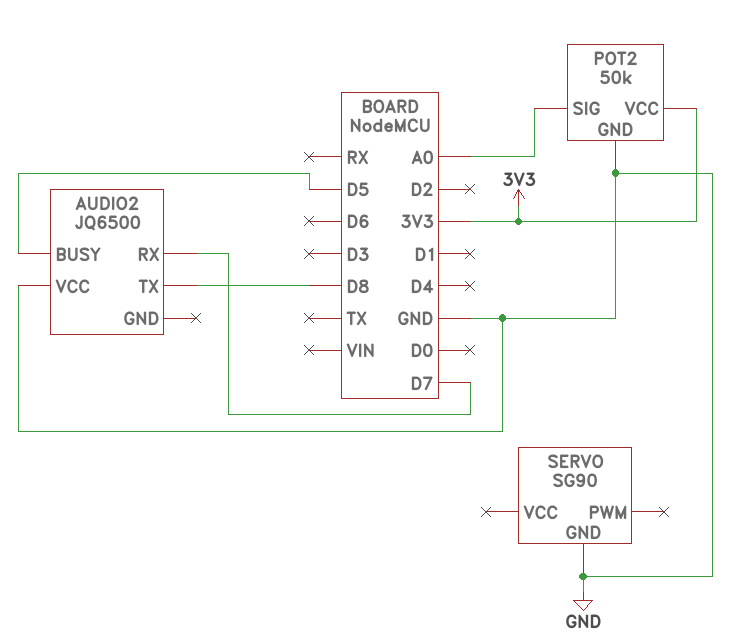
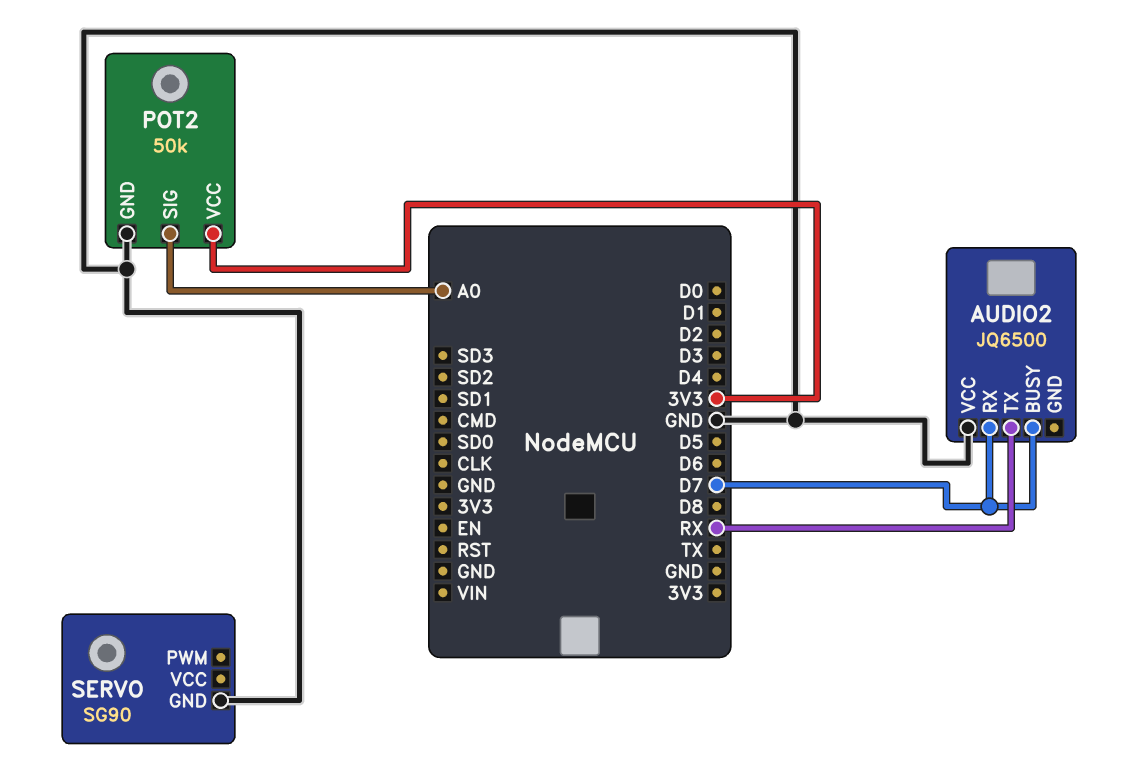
AUDIO2 pin BUSY: D5 -> D7
AUDIO2 pin TX: D8 -> RX

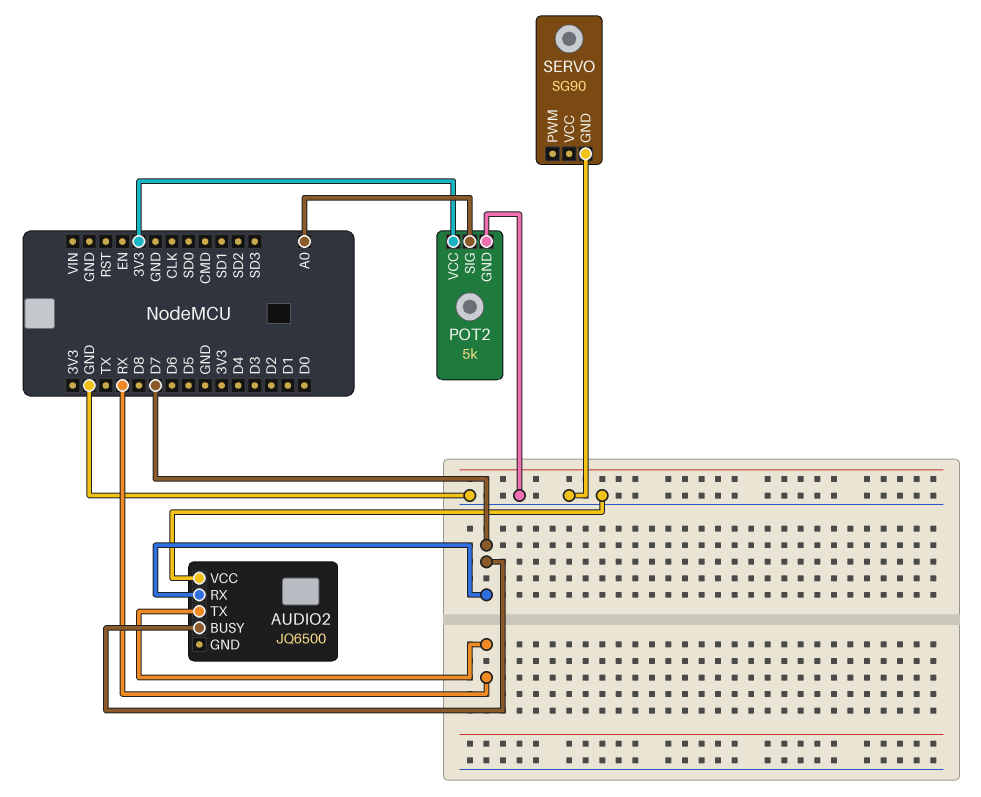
POT2: 50k -> 5k

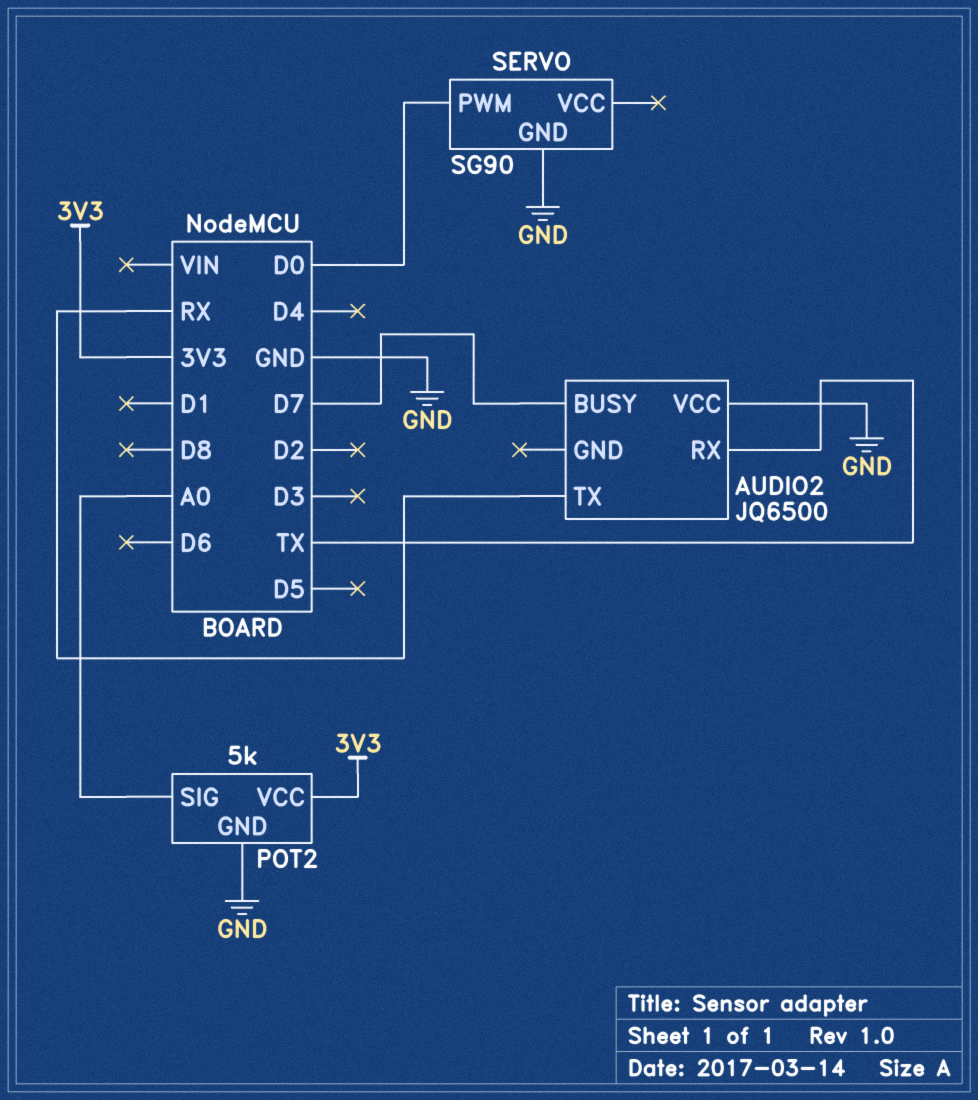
AUDIO2 pin RX: D7 -> TX
SERVO pin PWM: none -> D0

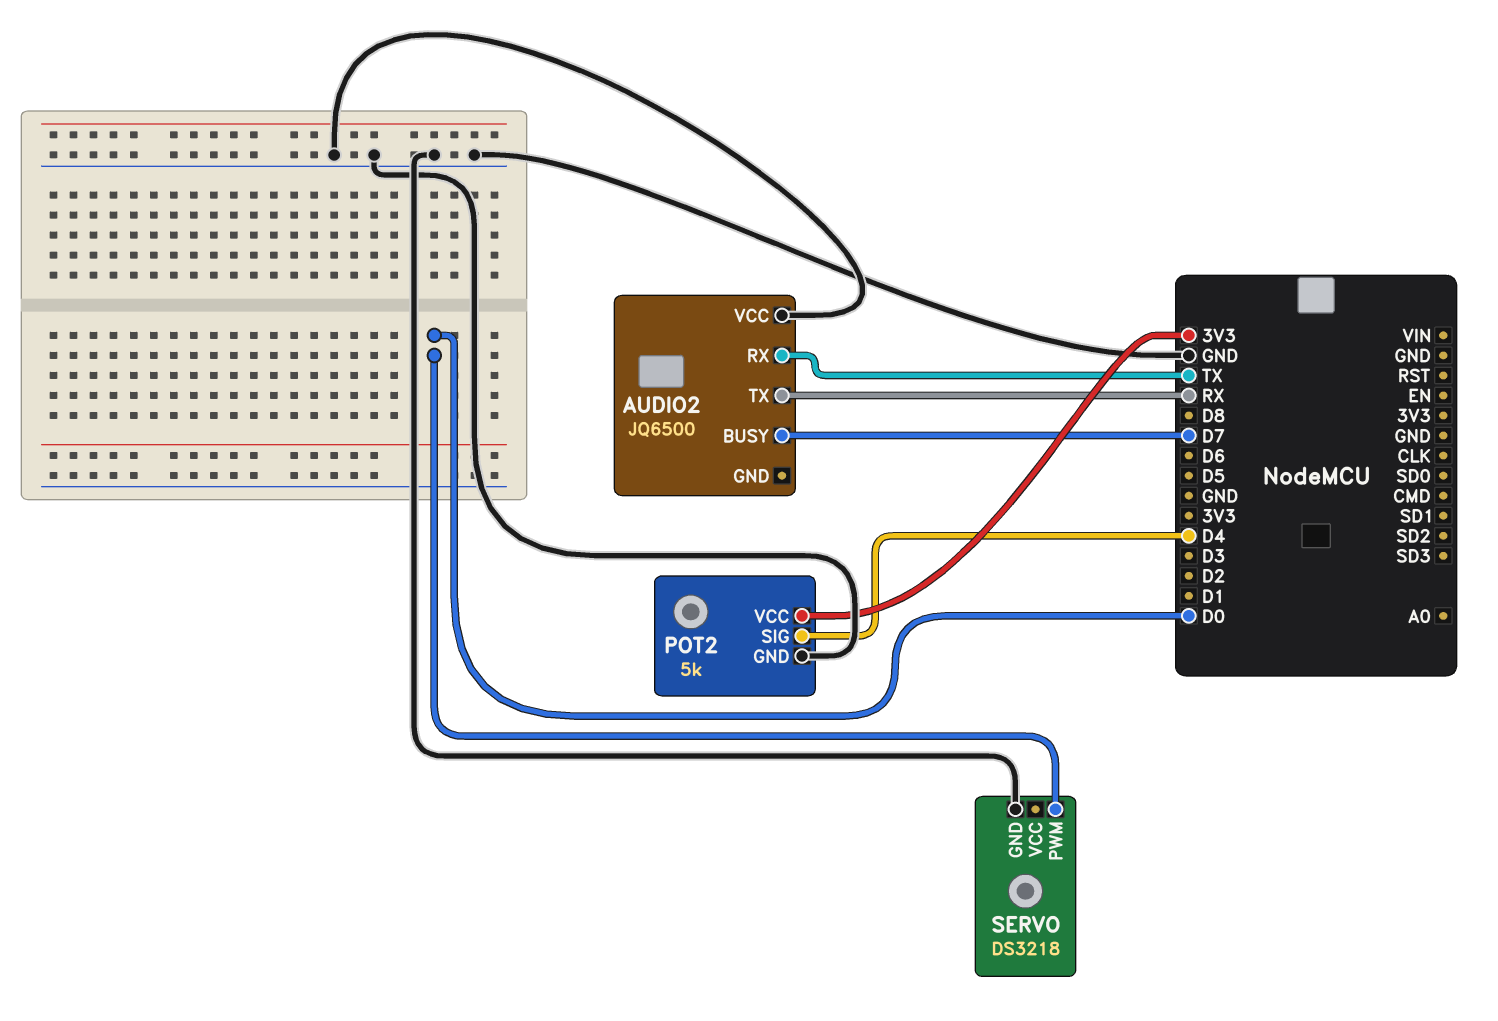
POT2 pin SIG: A0 -> D4
SERVO: SG90 -> DS3218

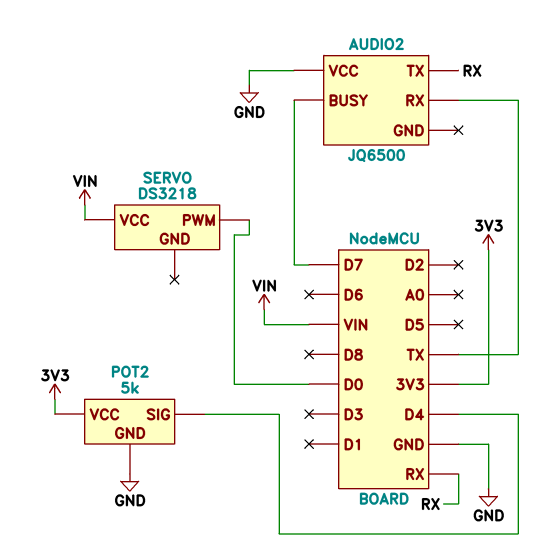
SERVO pin GND: GND -> none
SERVO pin VCC: none -> VIN

